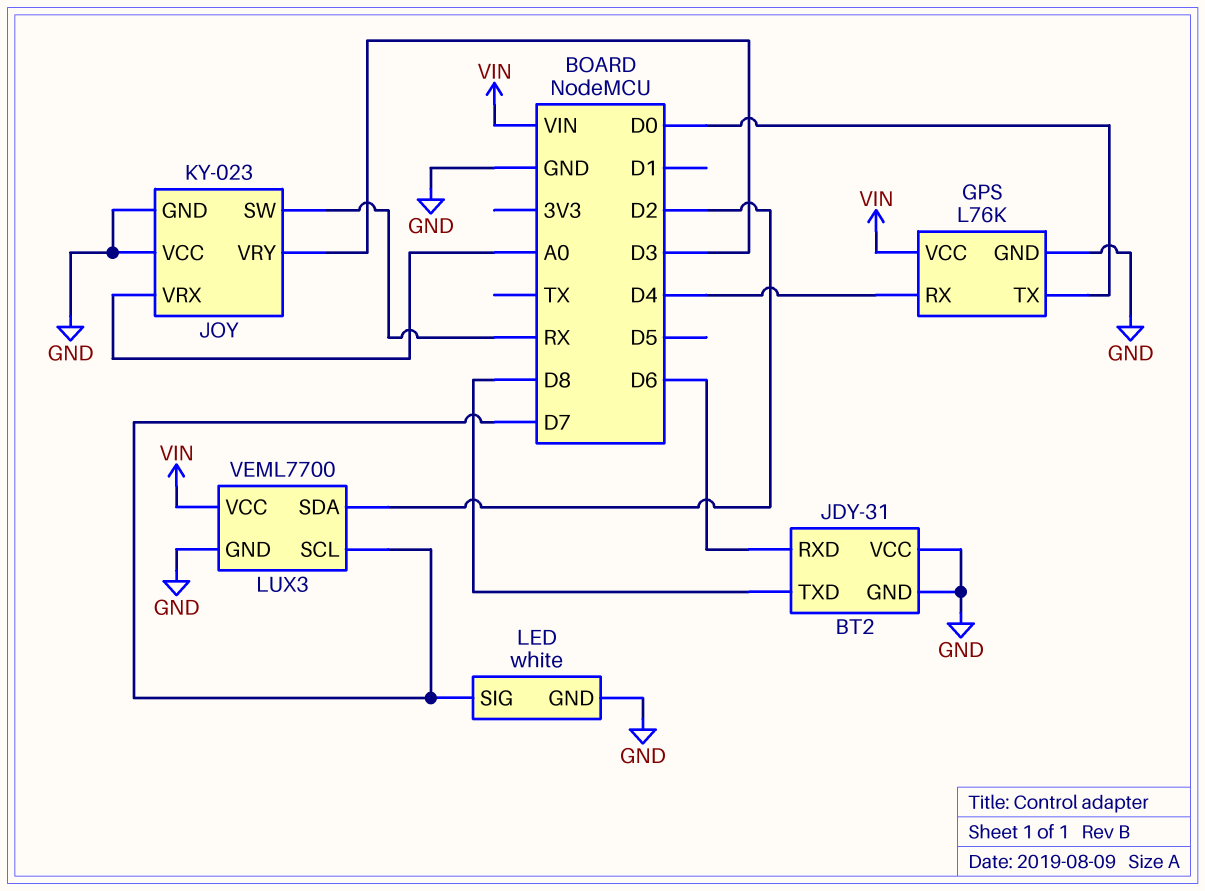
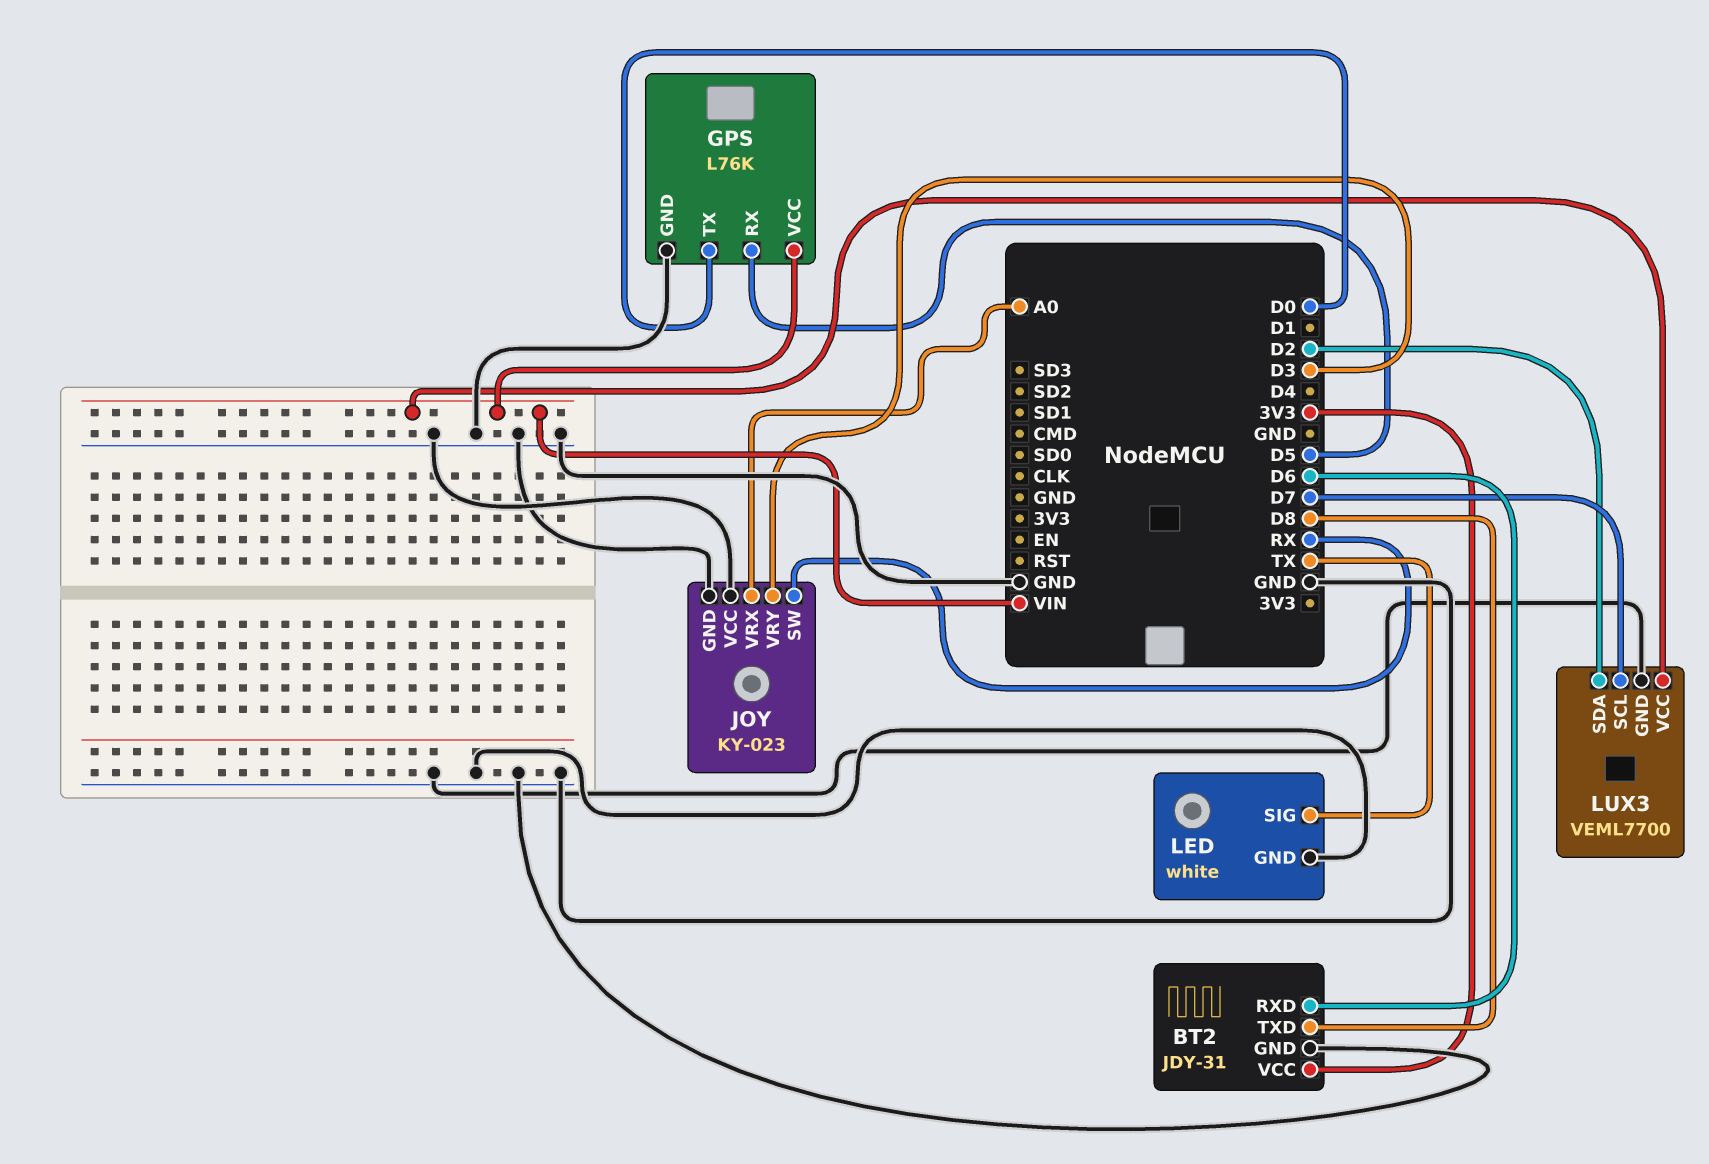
BT2 pin VCC: GND -> 3V3
GPS pin RX: D4 -> D5
LED pin SIG: D7 -> TX

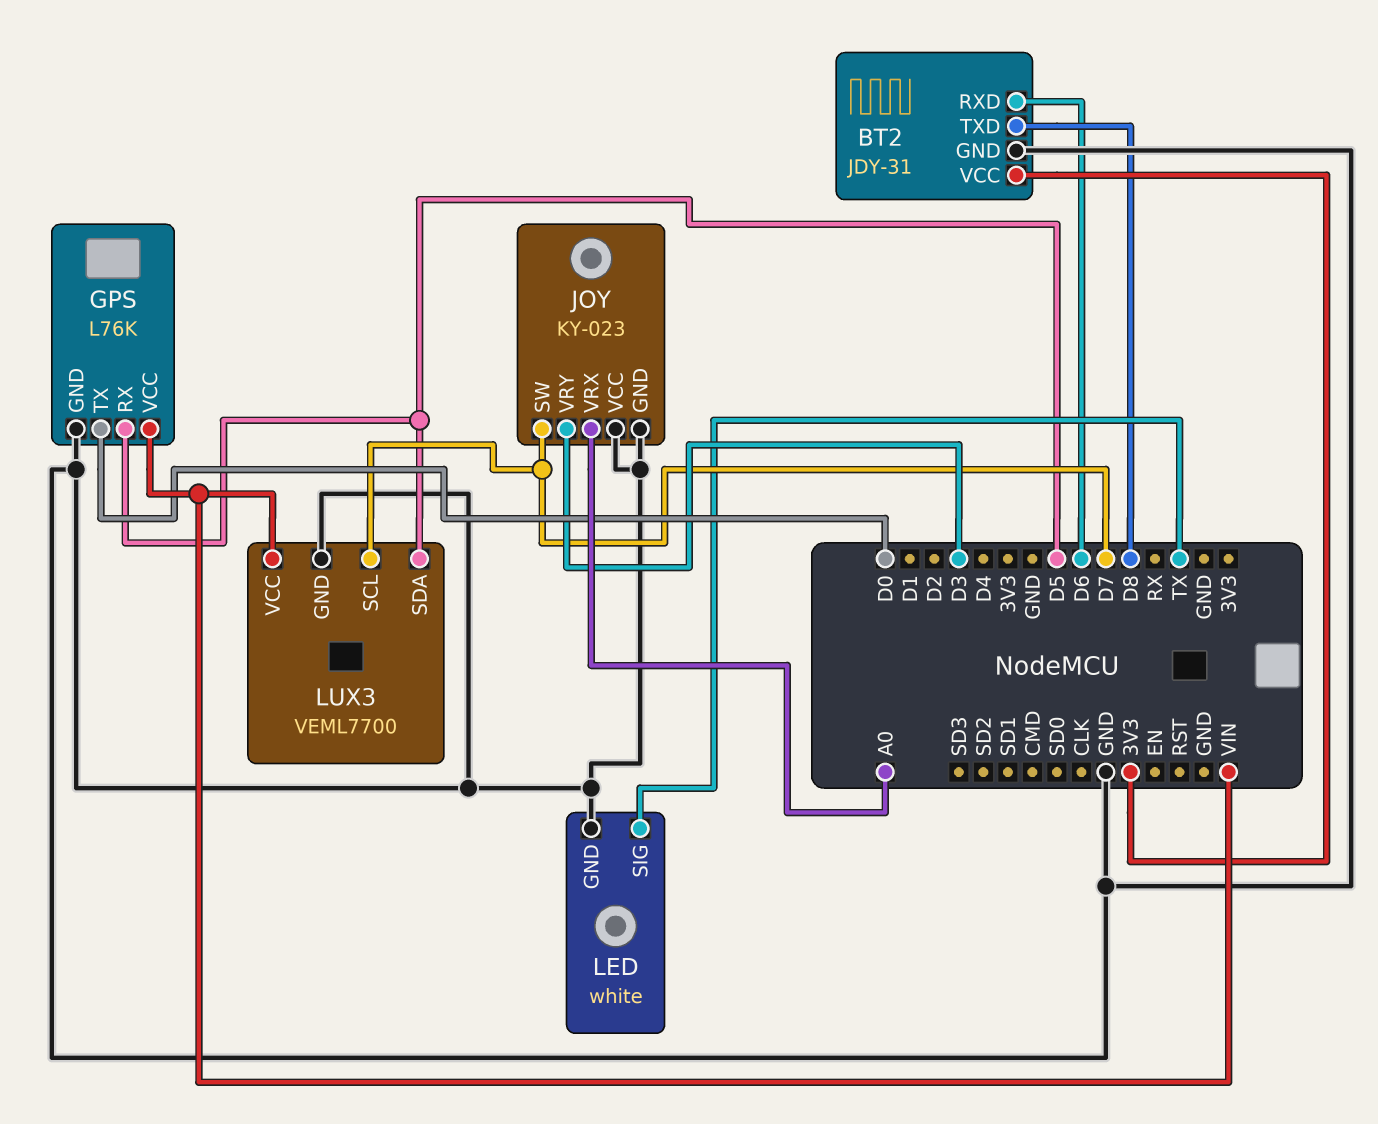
JOY pin SW: RX -> D7
LUX3 pin SDA: D2 -> D5

